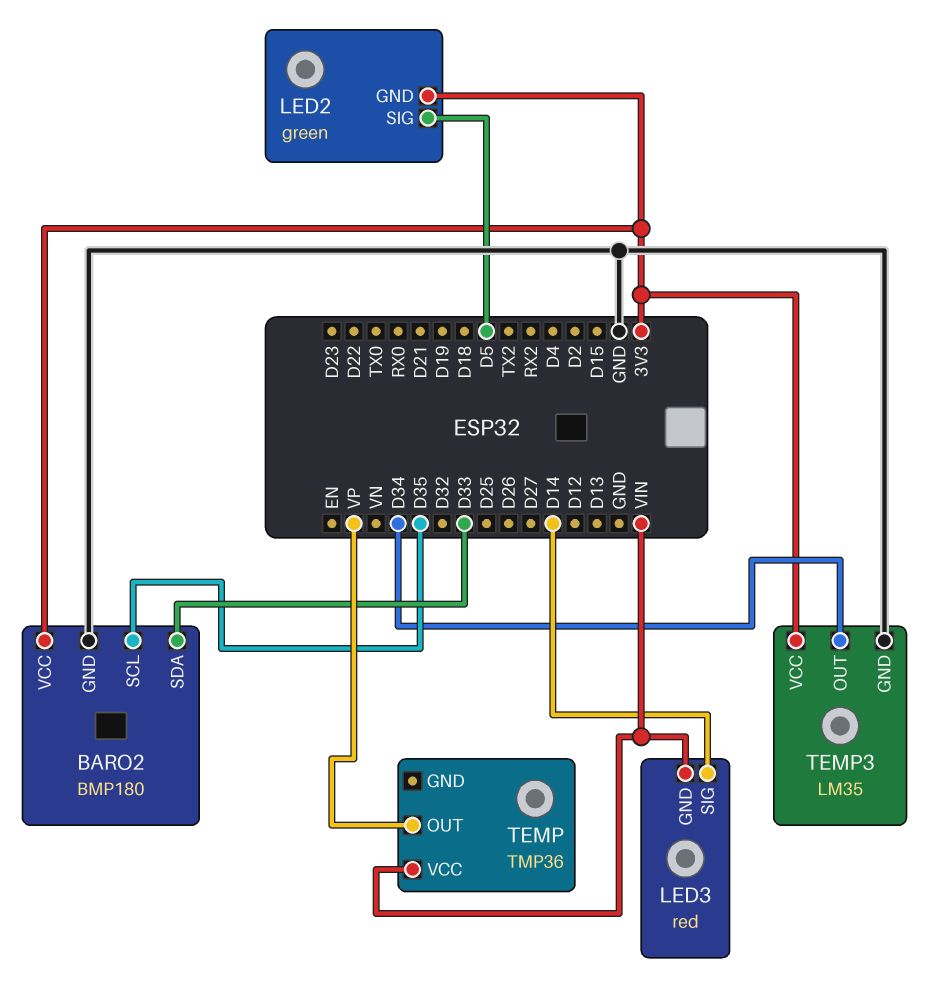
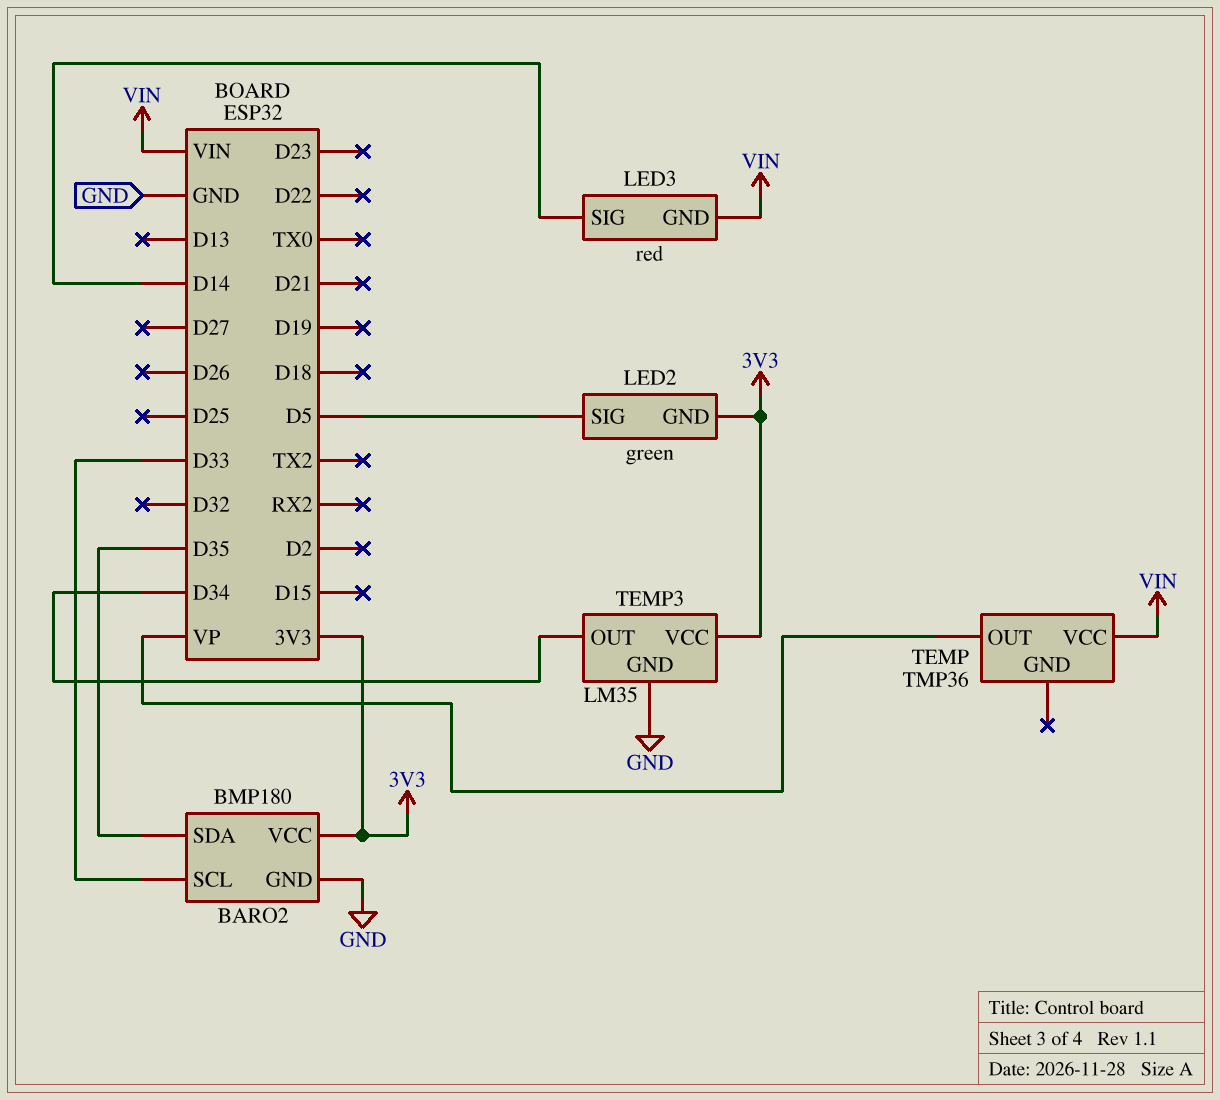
BARO2 pin SCL: D35 -> D33
BARO2 pin SDA: D33 -> D35

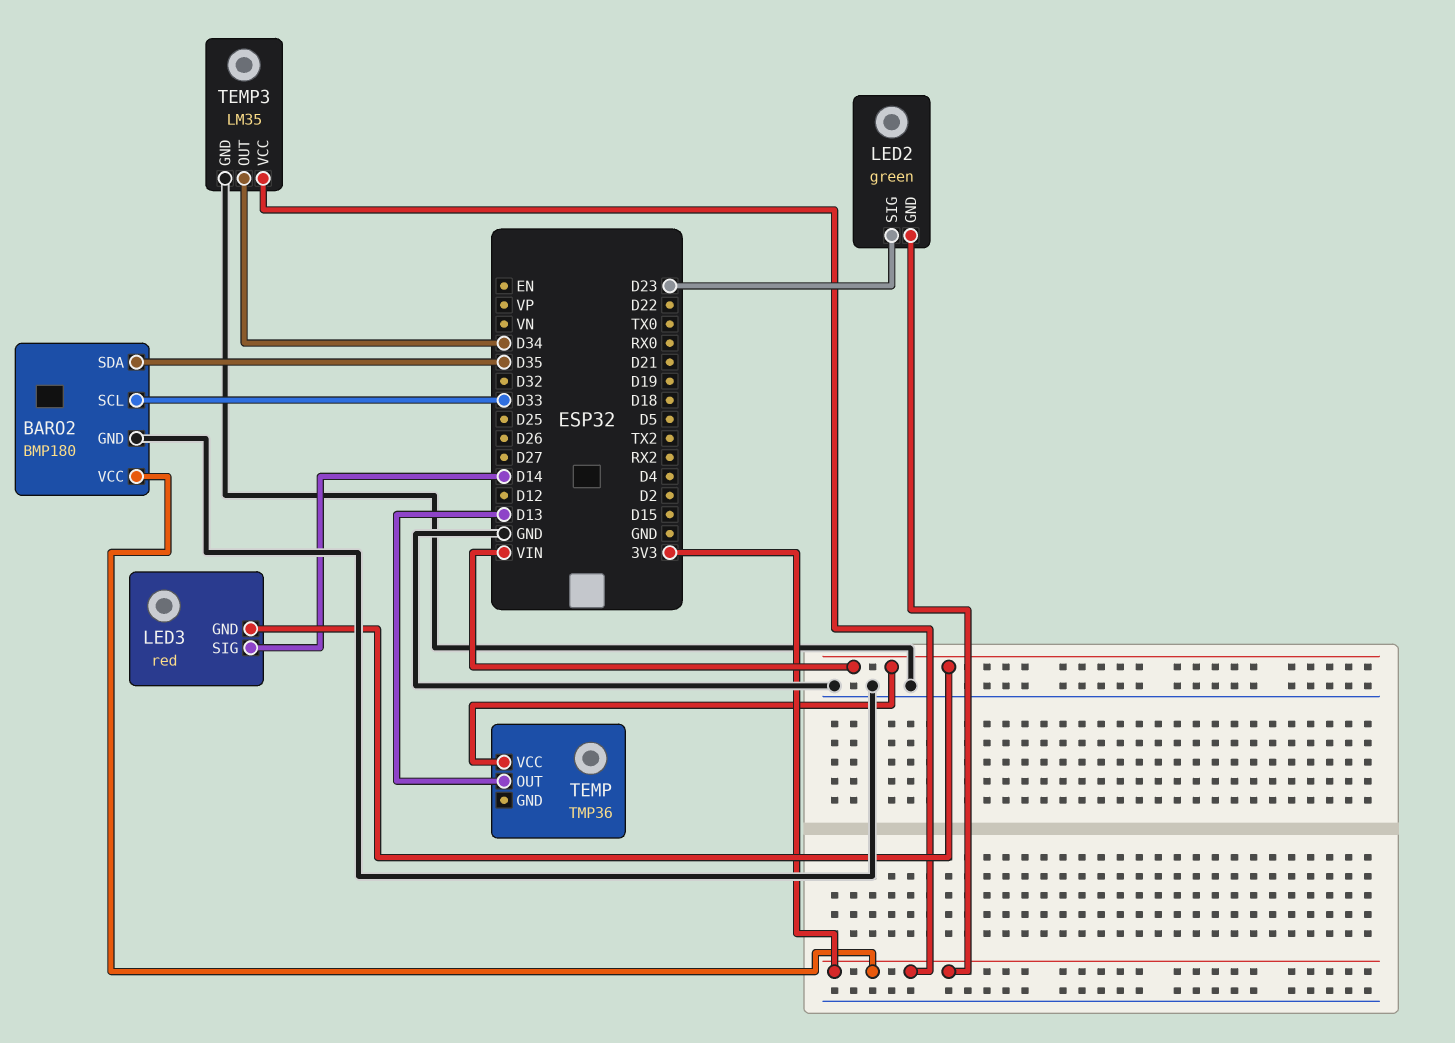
LED2 pin SIG: D5 -> D23
TEMP pin OUT: VP -> D13

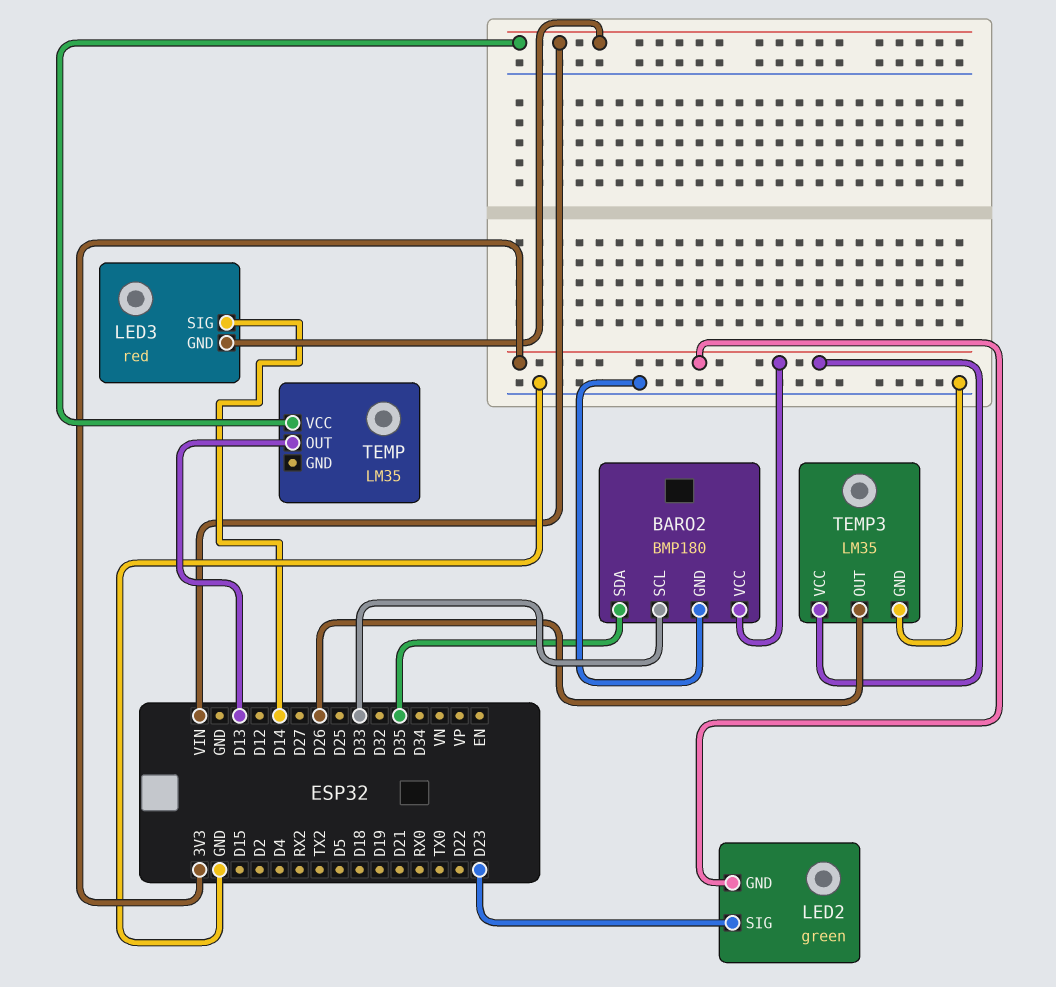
TEMP: TMP36 -> LM35
TEMP3 pin OUT: D34 -> D26

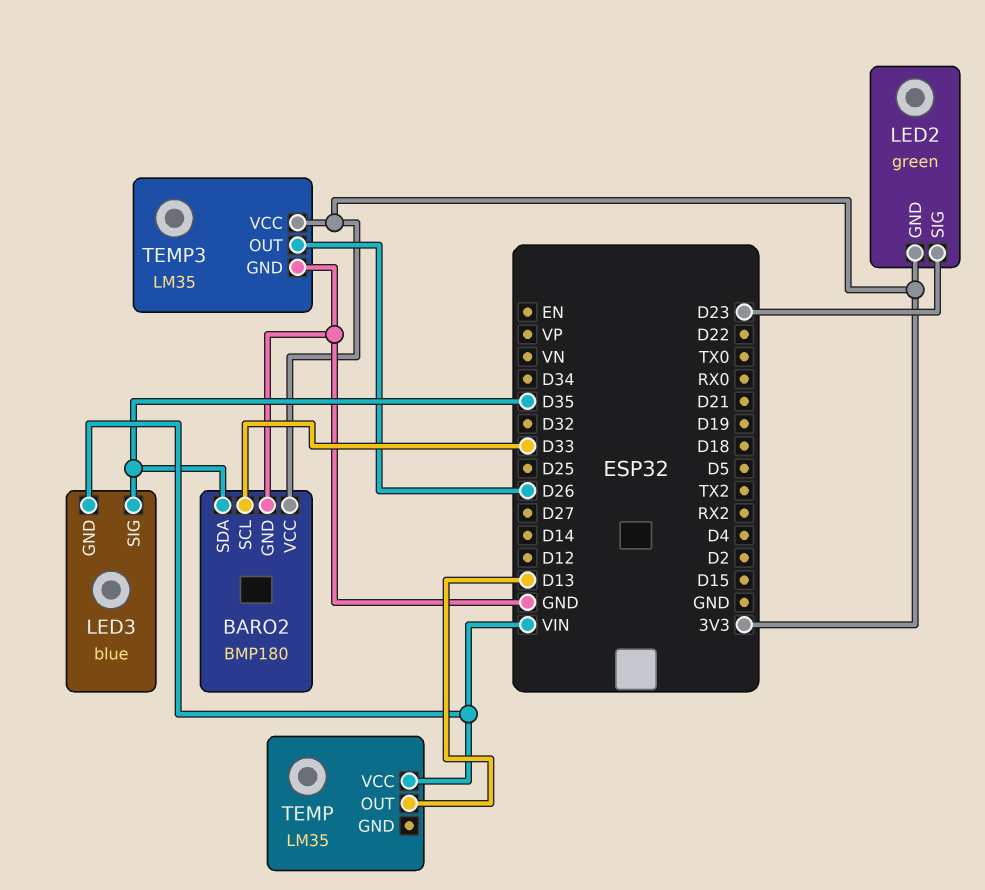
LED3: red -> blue
LED3 pin SIG: D14 -> D35

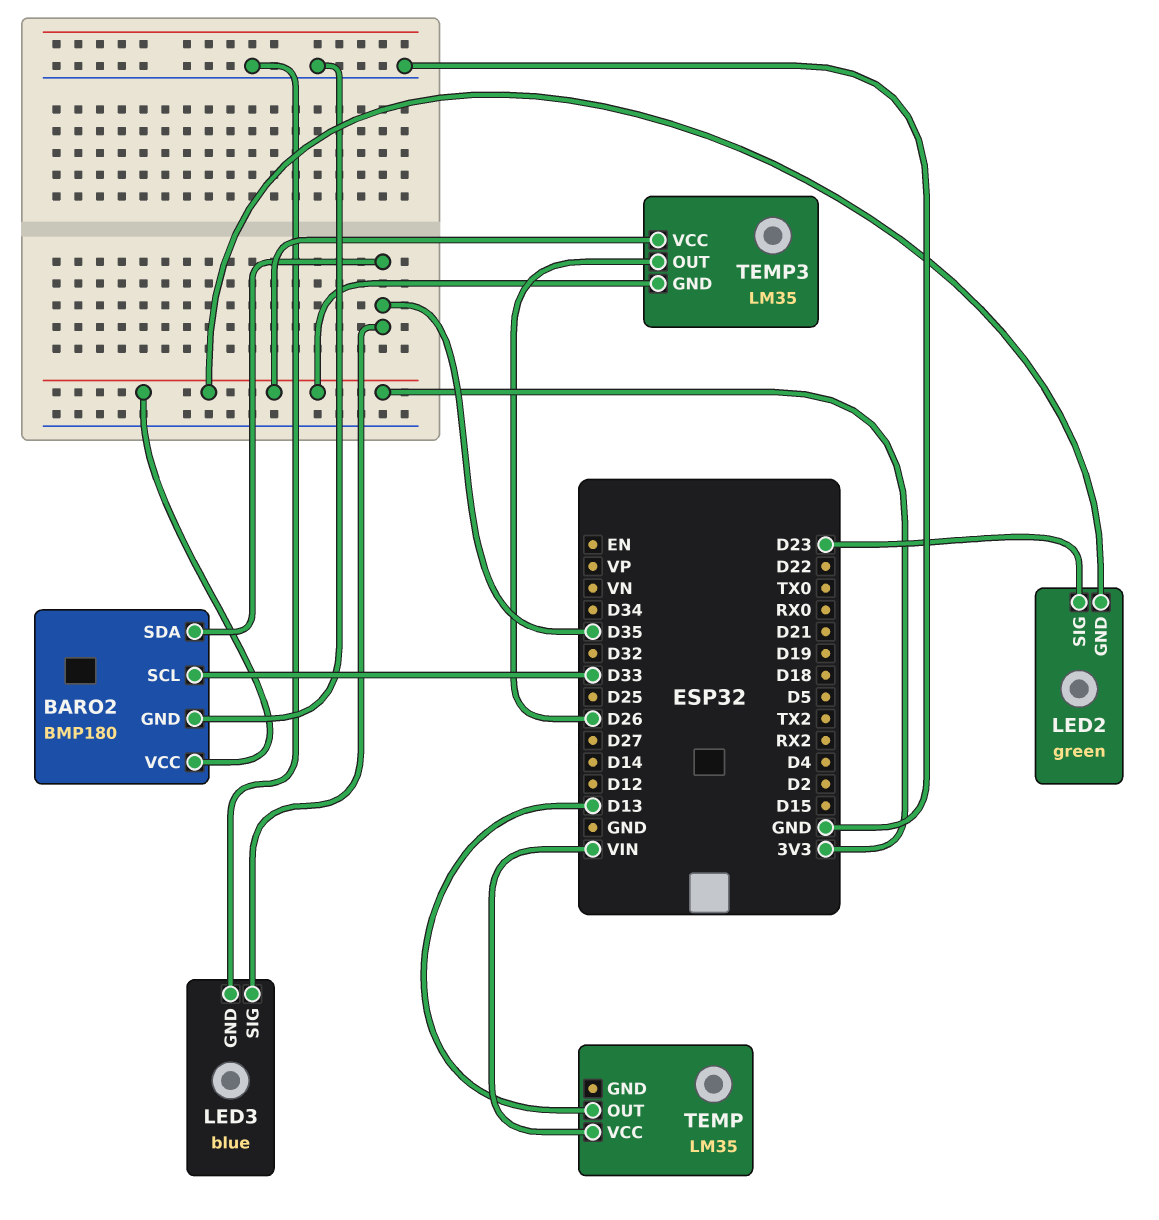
LED3 pin GND: VIN -> GND
TEMP3 pin GND: GND -> 3V3

